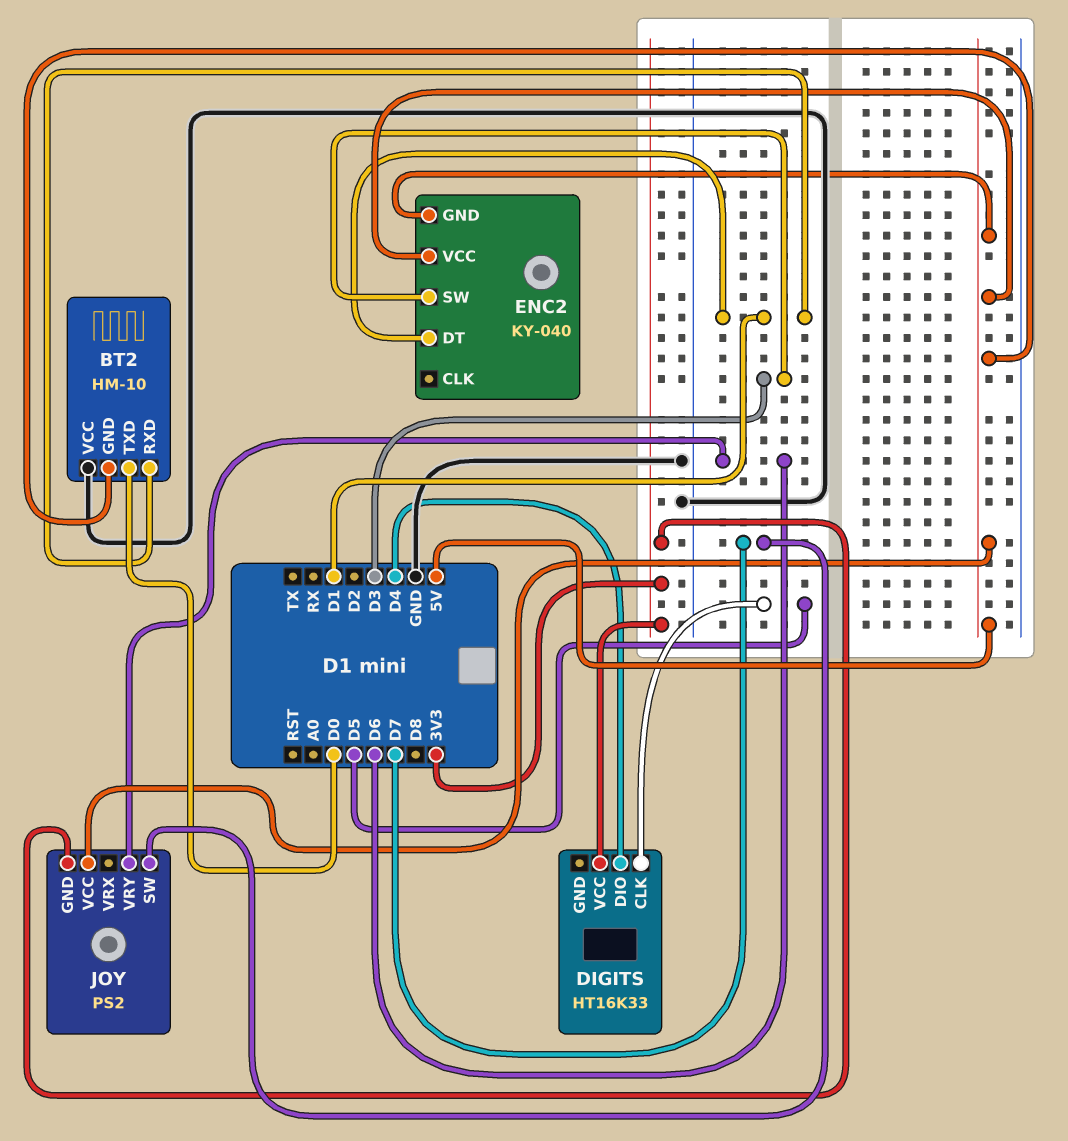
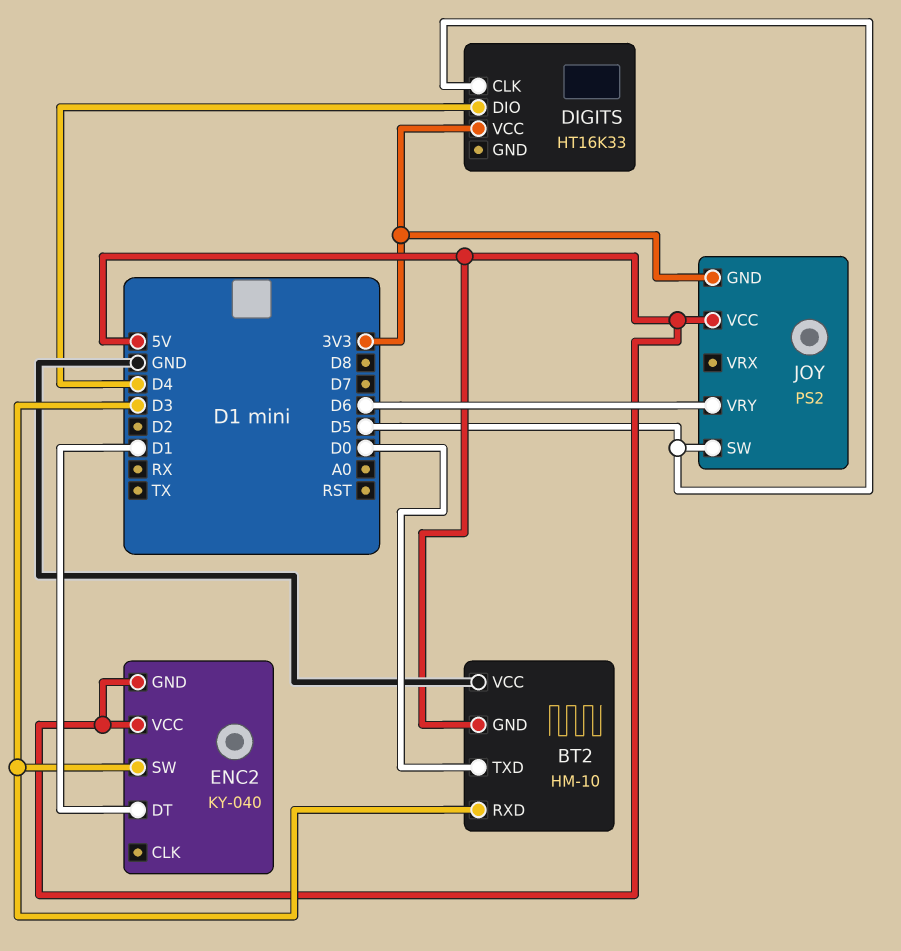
BT2 pin RXD: D1 -> D3
JOY pin SW: D7 -> D5

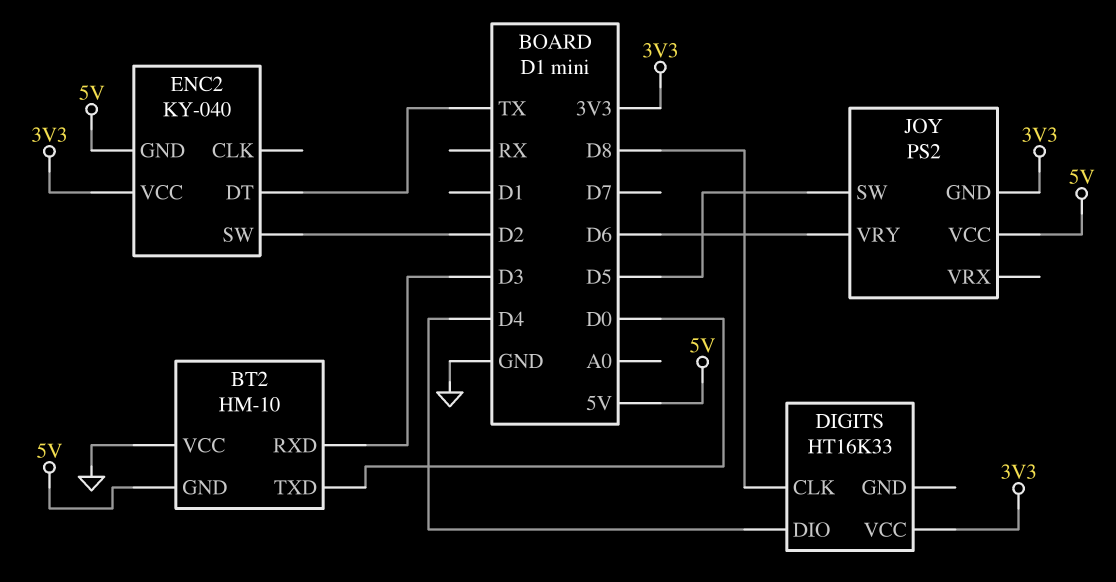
DIGITS pin CLK: D5 -> D8
ENC2 pin DT: D1 -> TX
ENC2 pin SW: D3 -> D2
ENC2 pin VCC: 5V -> 3V3

